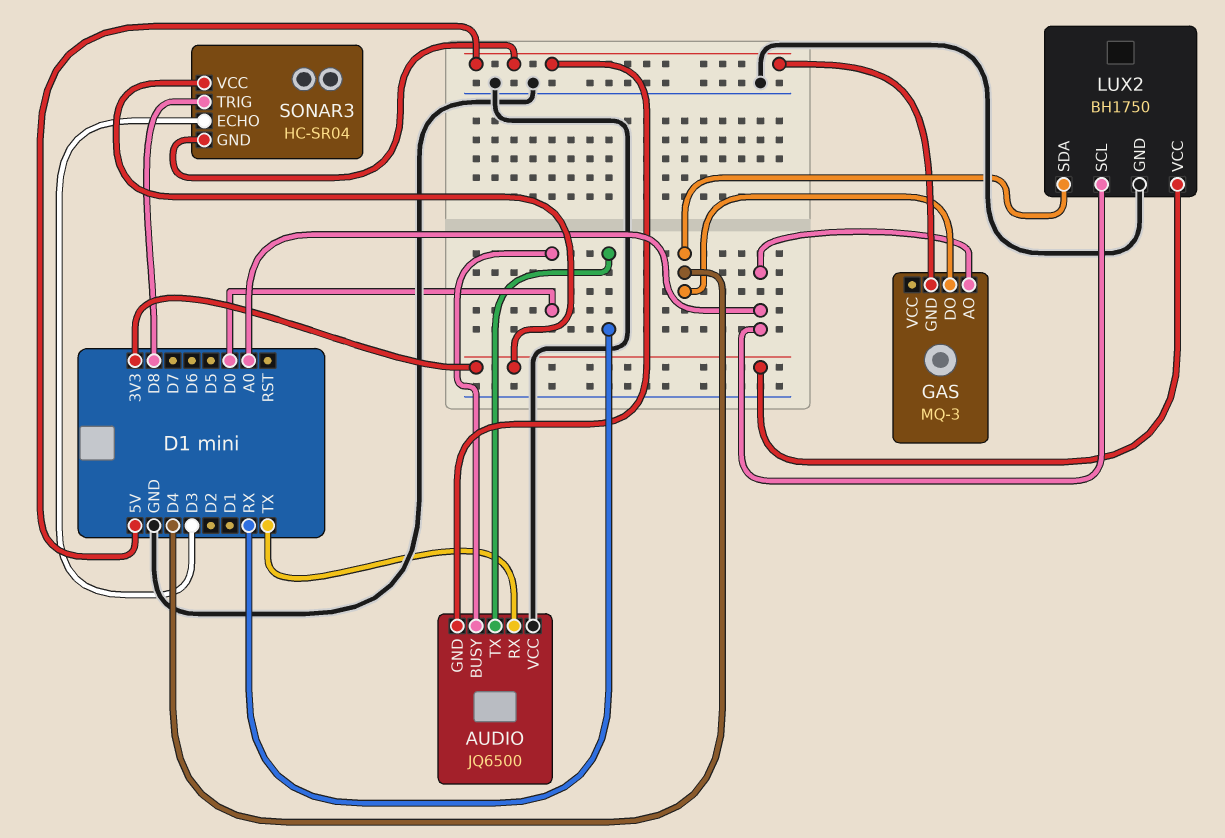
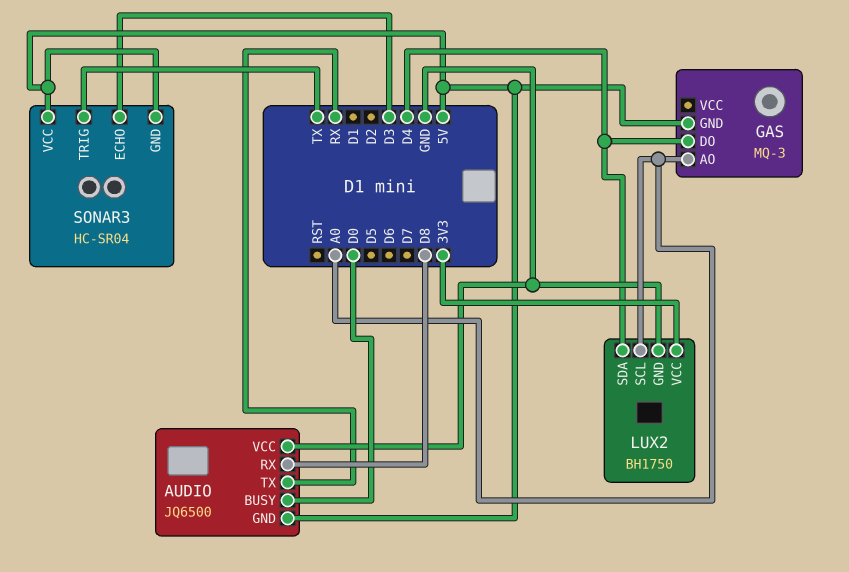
AUDIO pin RX: TX -> D8
SONAR3 pin TRIG: D8 -> TX
SONAR3 pin VCC: 3V3 -> 5V

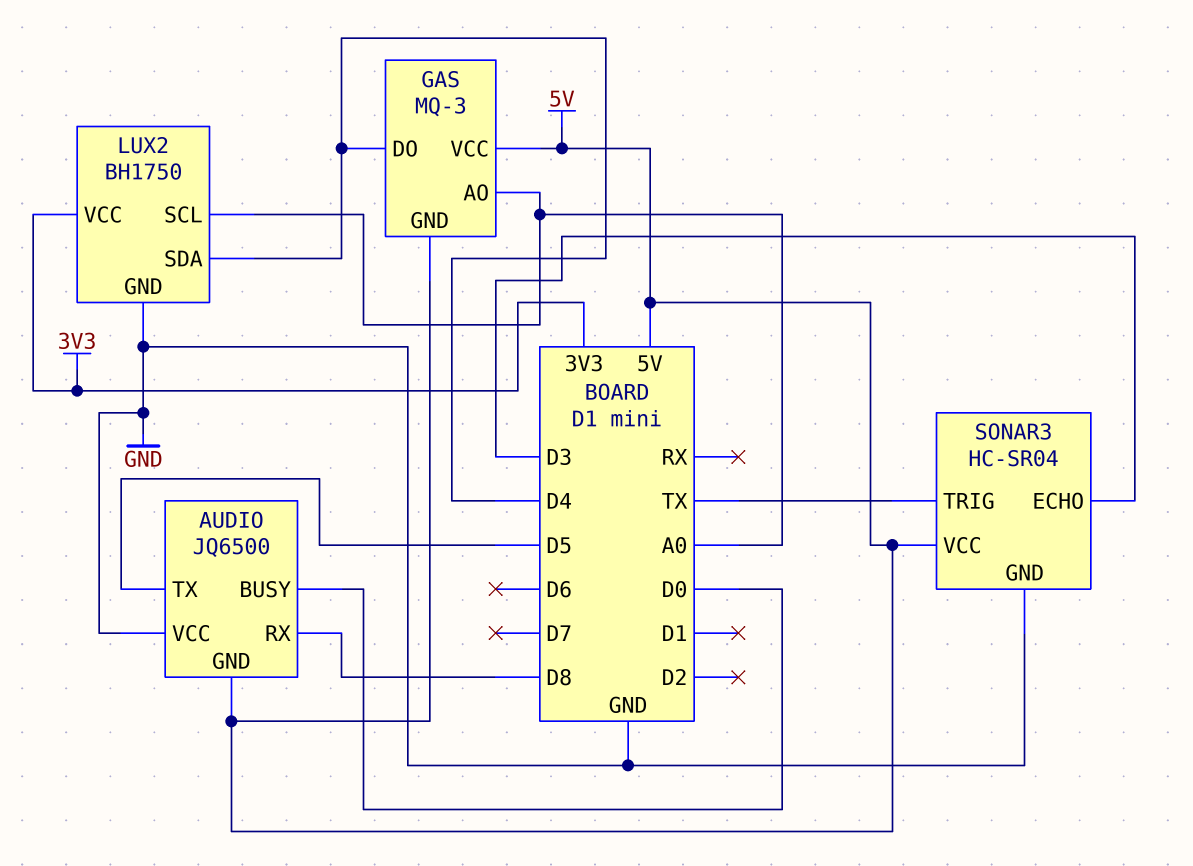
AUDIO pin TX: RX -> D5
GAS pin VCC: none -> 5V
SONAR3 pin GND: 5V -> GND

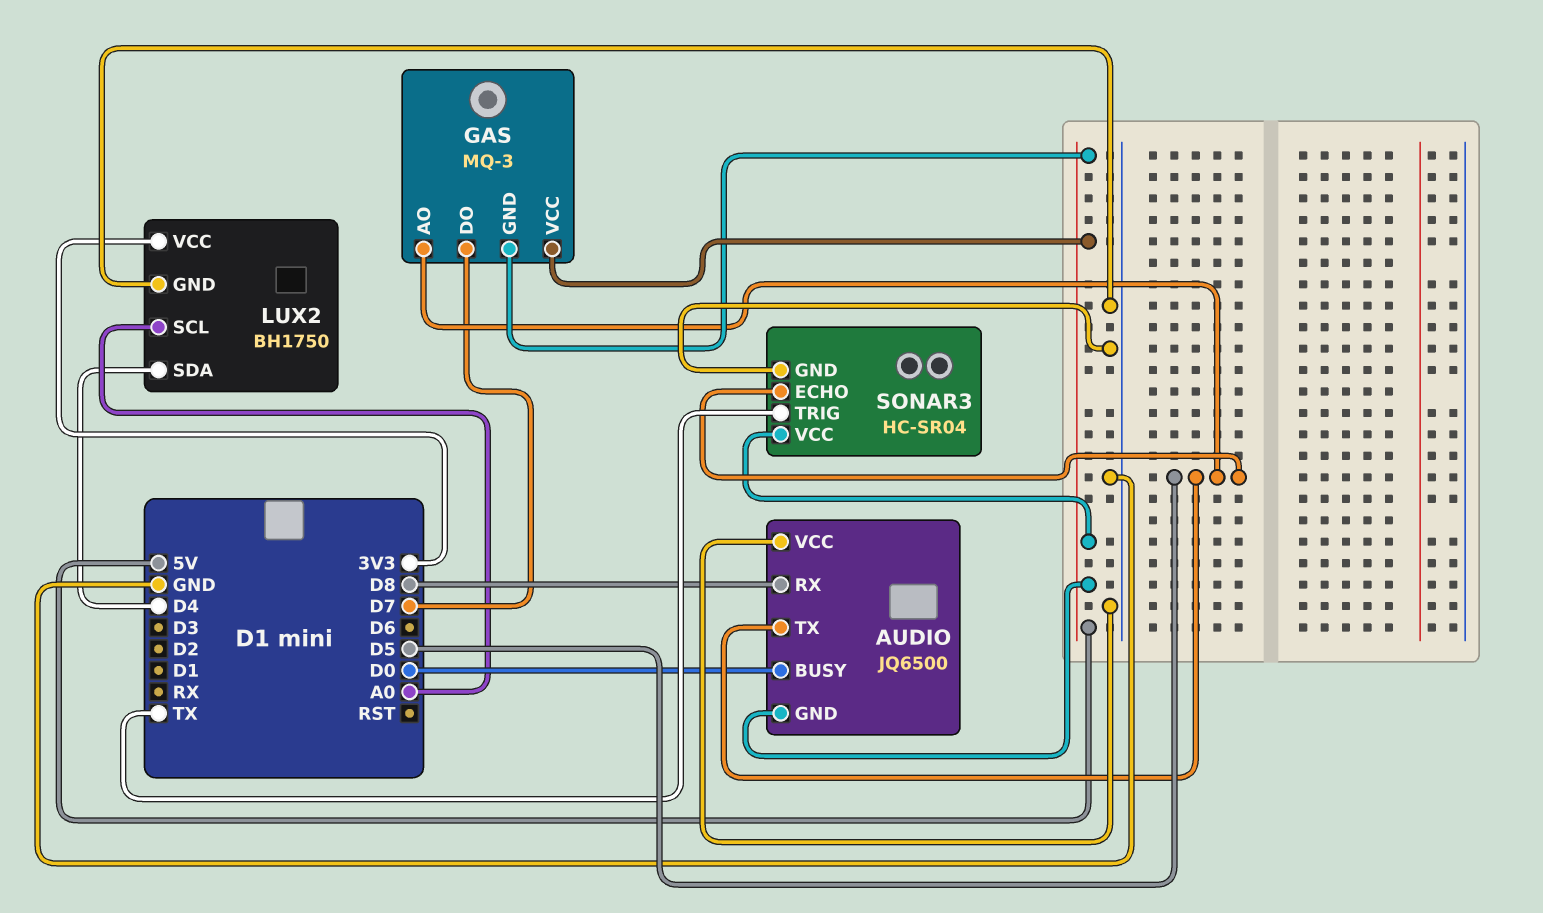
GAS pin AO: A0 -> D5
GAS pin DO: D4 -> D7
SONAR3 pin ECHO: D3 -> D5

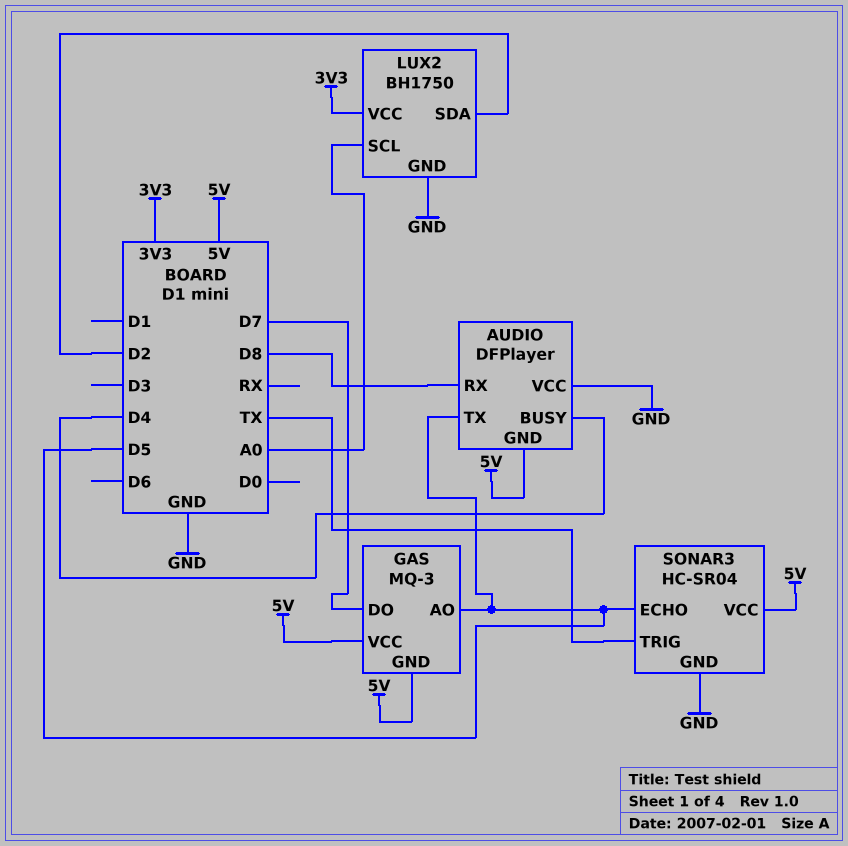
AUDIO: JQ6500 -> DFPlayer
AUDIO pin BUSY: D0 -> D4
LUX2 pin SDA: D4 -> D2

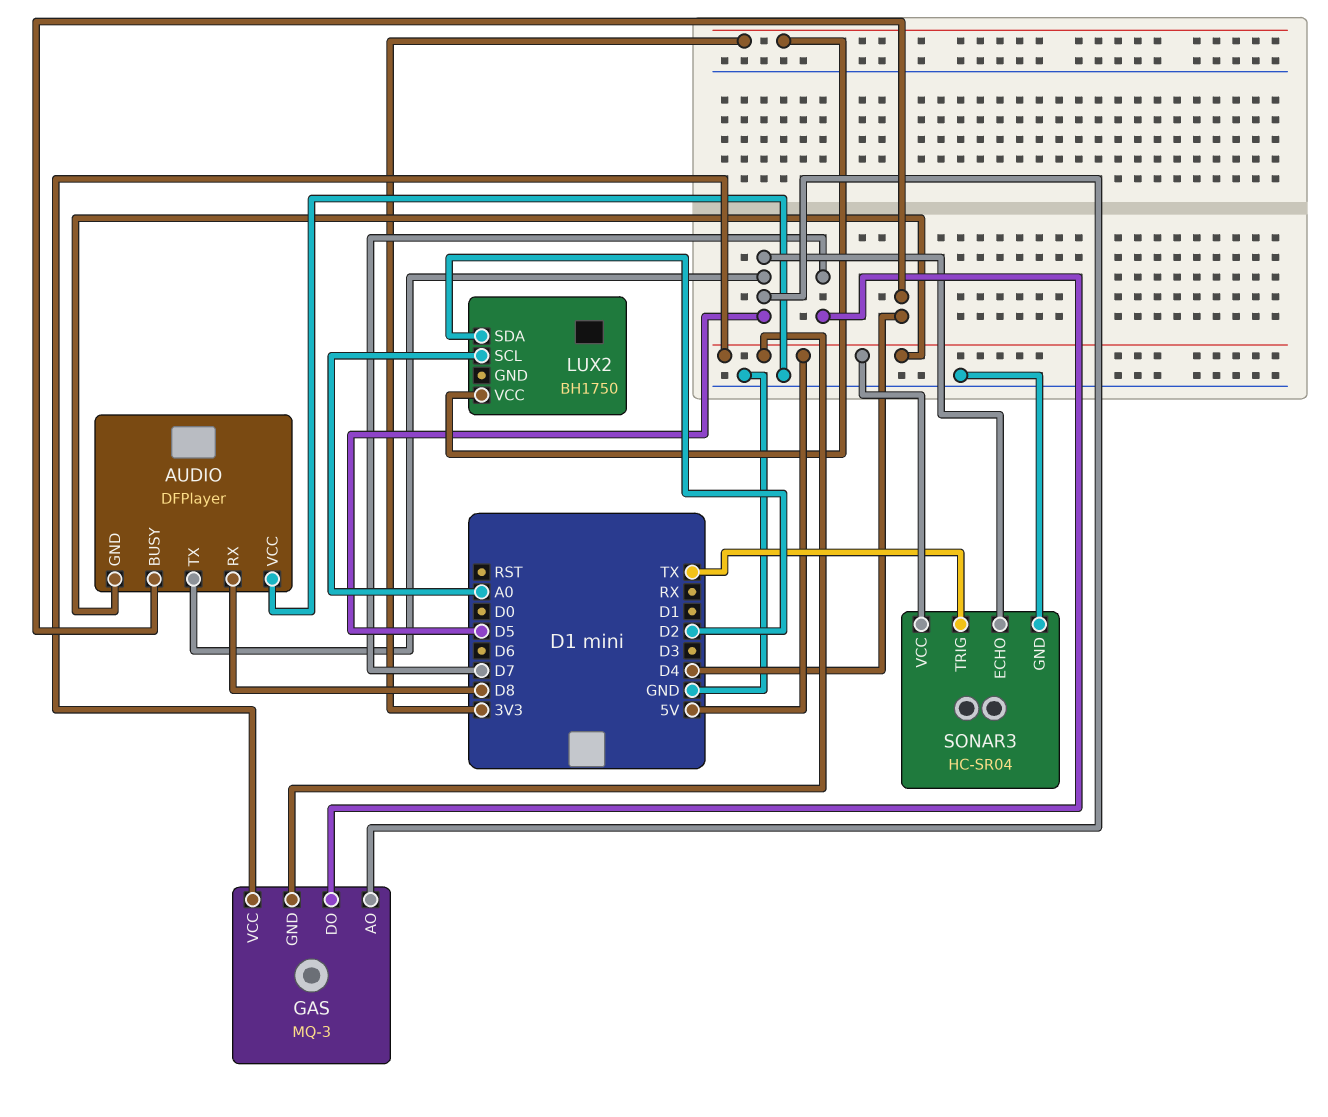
LUX2 pin GND: GND -> none

